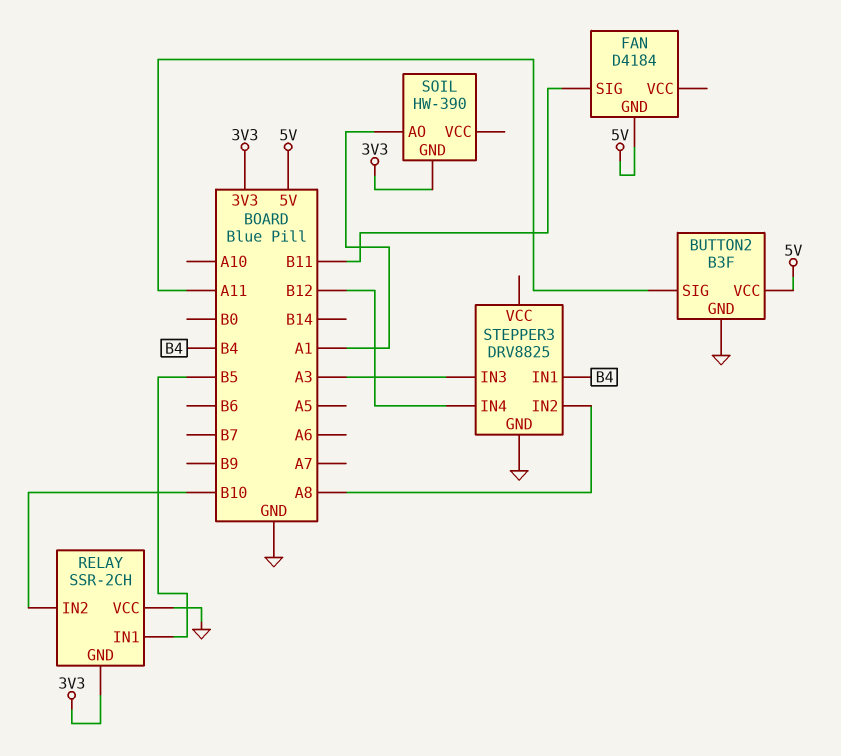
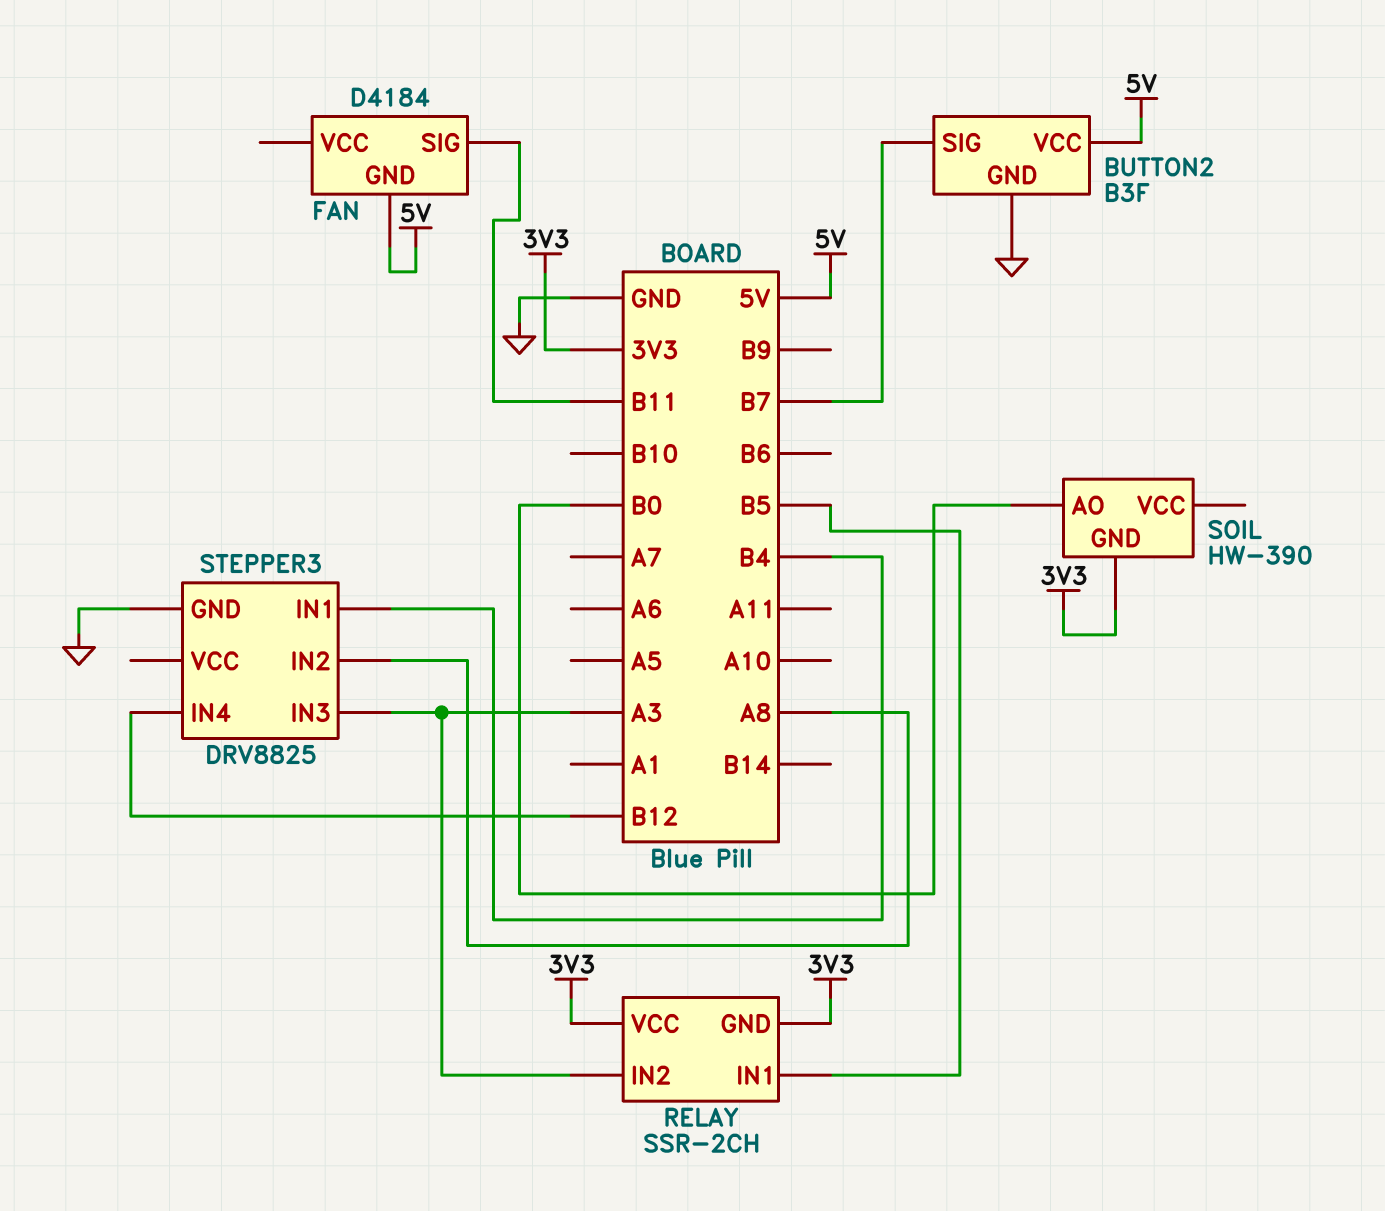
BUTTON2 pin SIG: A11 -> B7
RELAY pin IN2: B10 -> A3
RELAY pin VCC: GND -> 3V3
SOIL pin AO: A1 -> B0

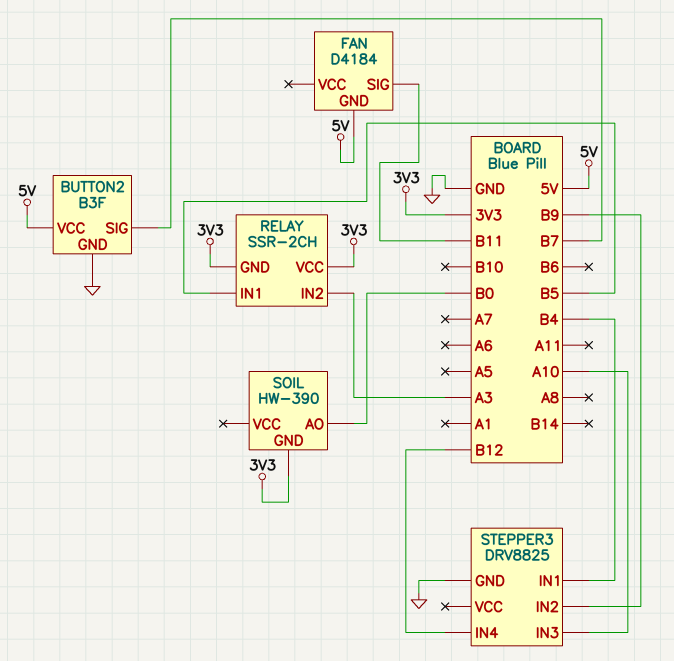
STEPPER3 pin IN2: A8 -> B9
STEPPER3 pin IN3: A3 -> A10

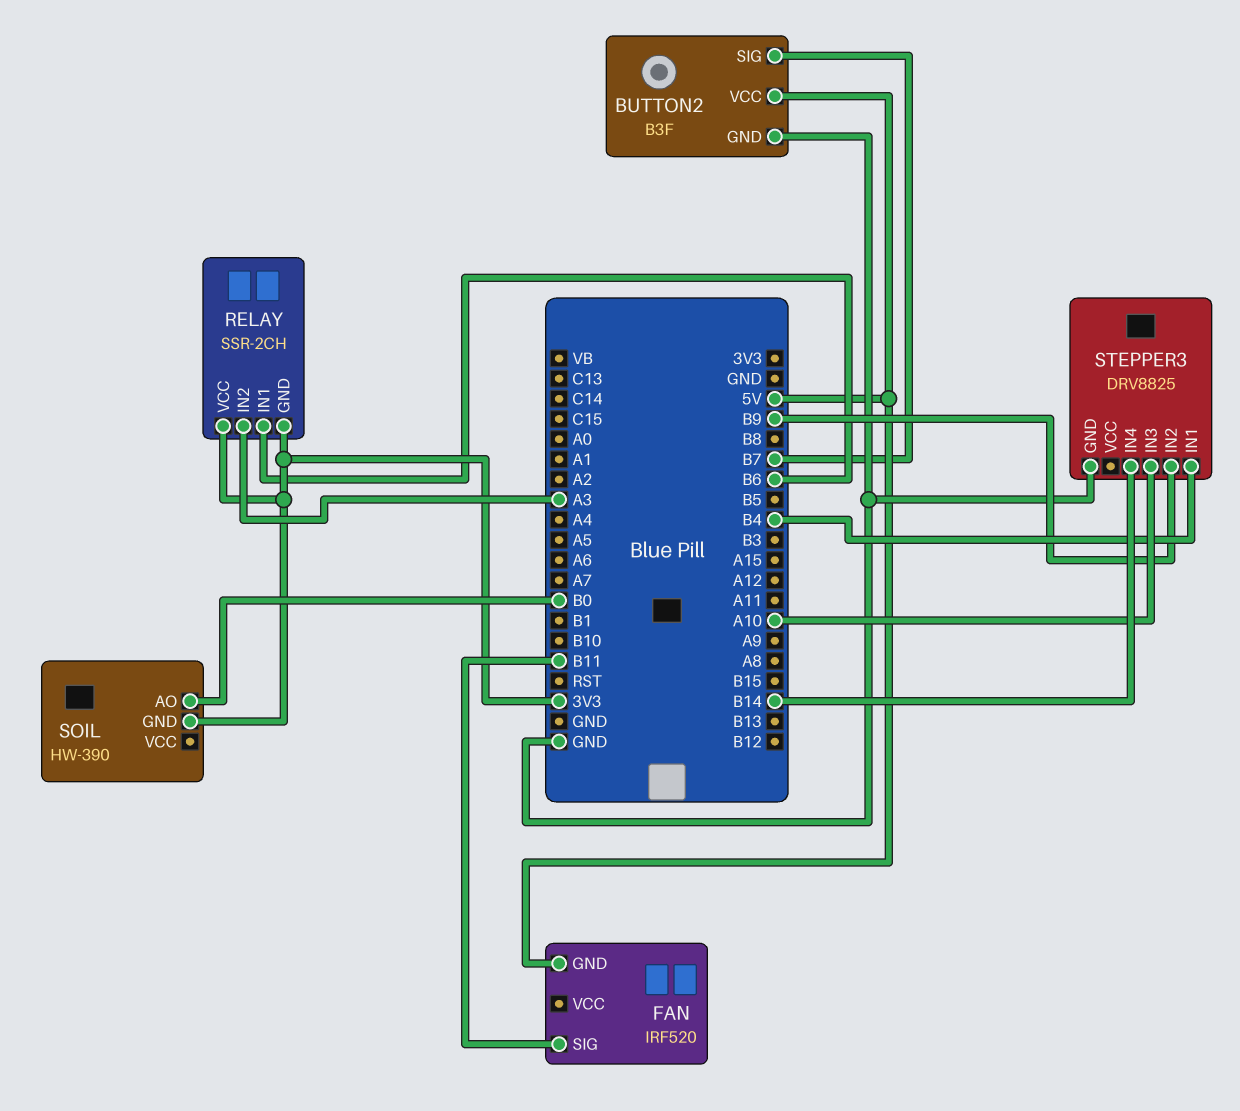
FAN: D4184 -> IRF520
RELAY pin IN1: B5 -> B6
STEPPER3 pin IN4: B12 -> B14

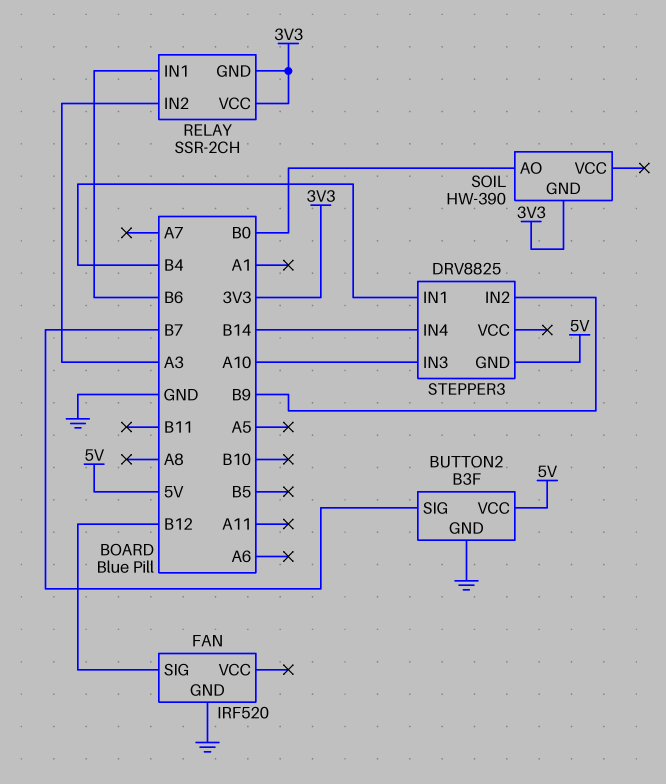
FAN pin GND: 5V -> GND
FAN pin SIG: B11 -> B12
STEPPER3 pin GND: GND -> 5V

